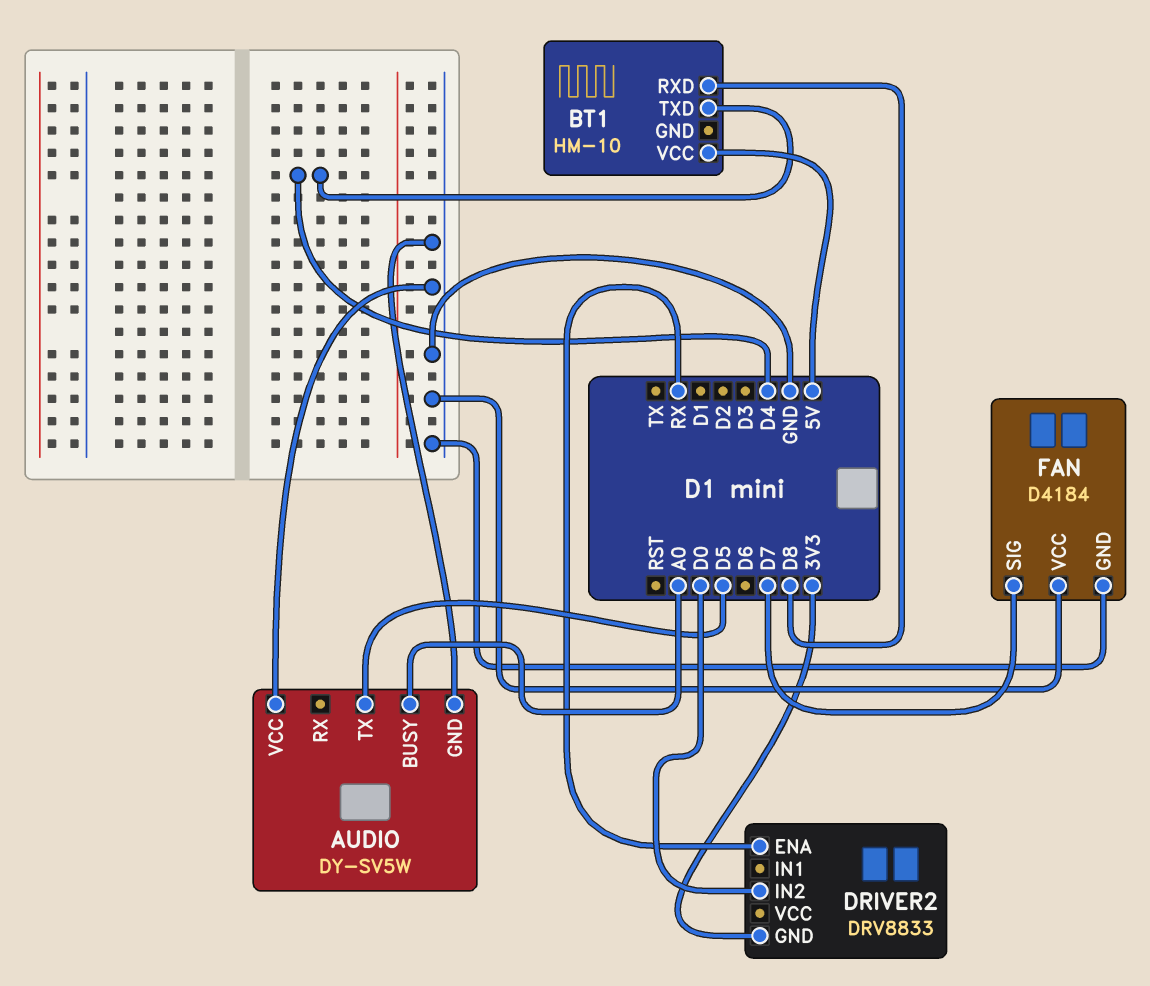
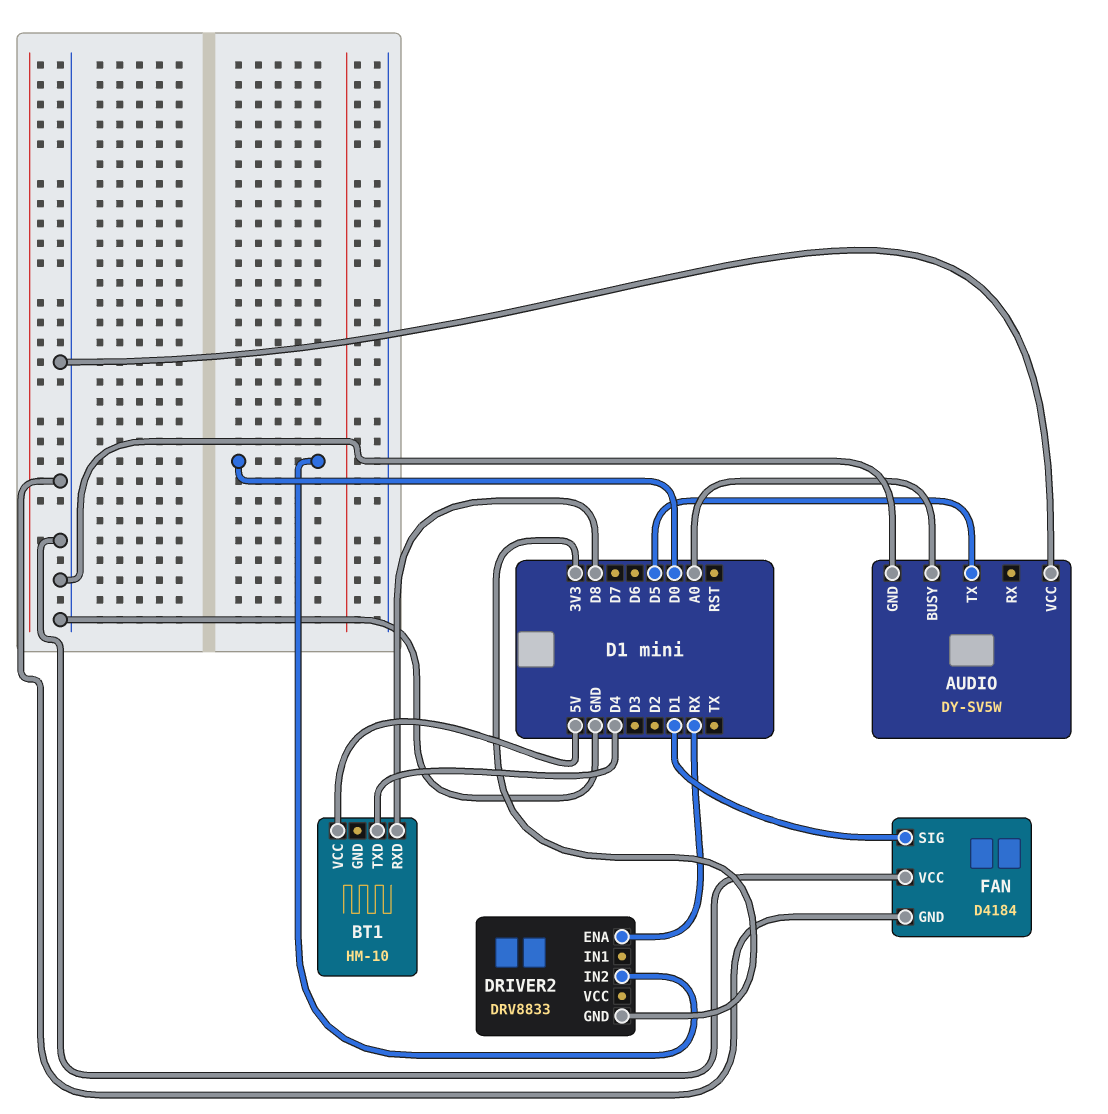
FAN pin SIG: D7 -> D1

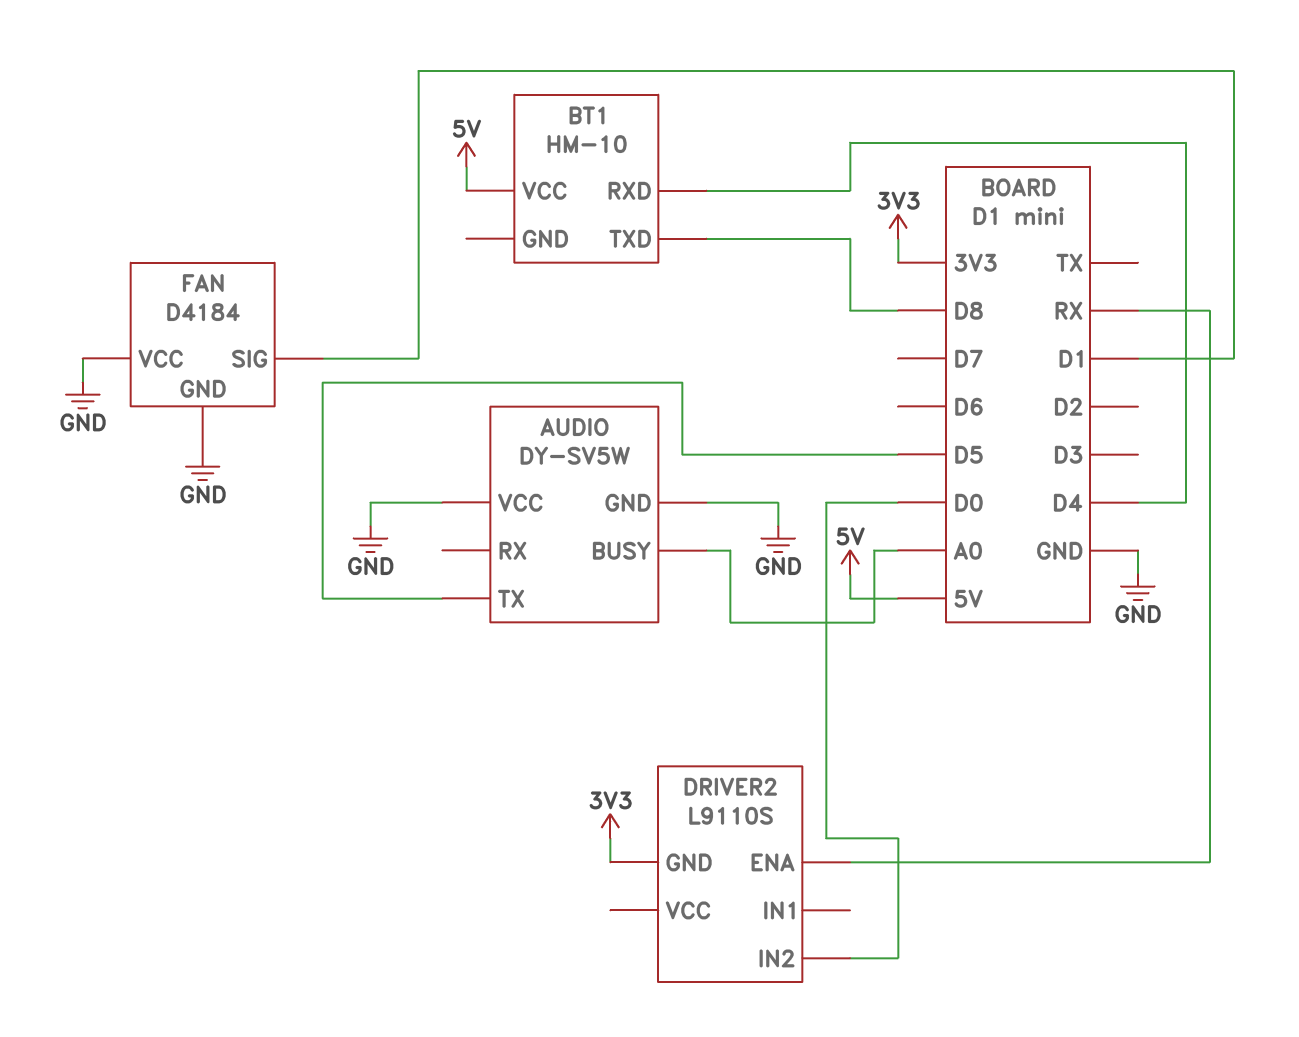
BT1 pin RXD: D8 -> D4
BT1 pin TXD: D4 -> D8
DRIVER2: DRV8833 -> L9110S

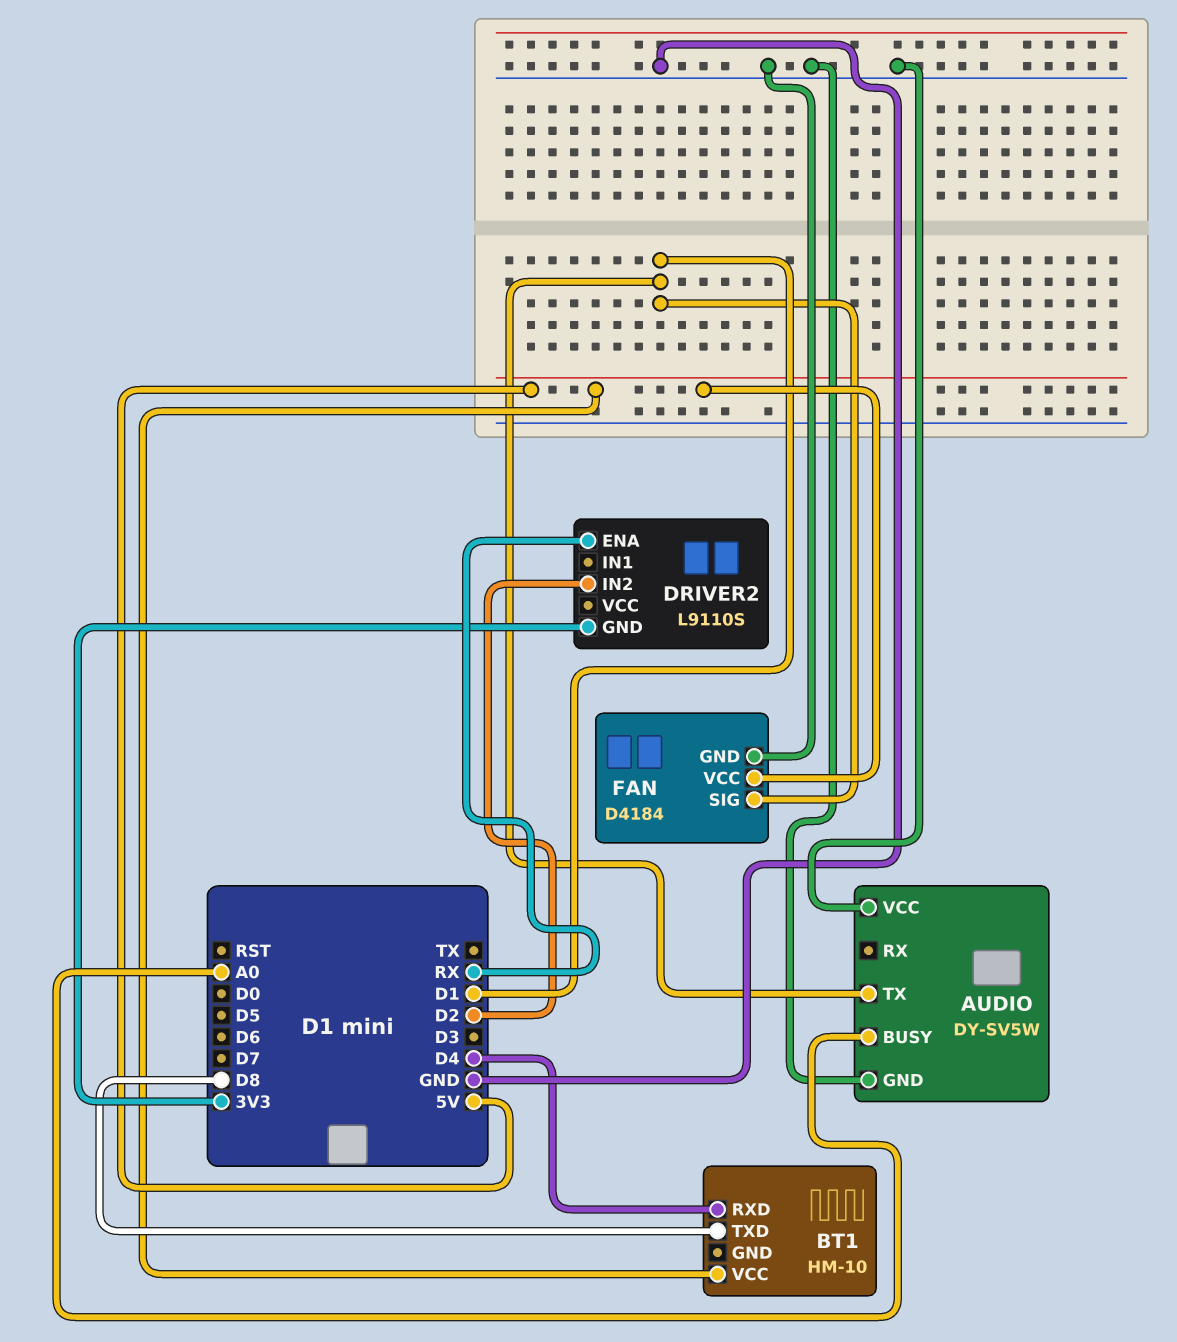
AUDIO pin TX: D5 -> D1
DRIVER2 pin IN2: D0 -> D2
FAN pin VCC: GND -> 5V

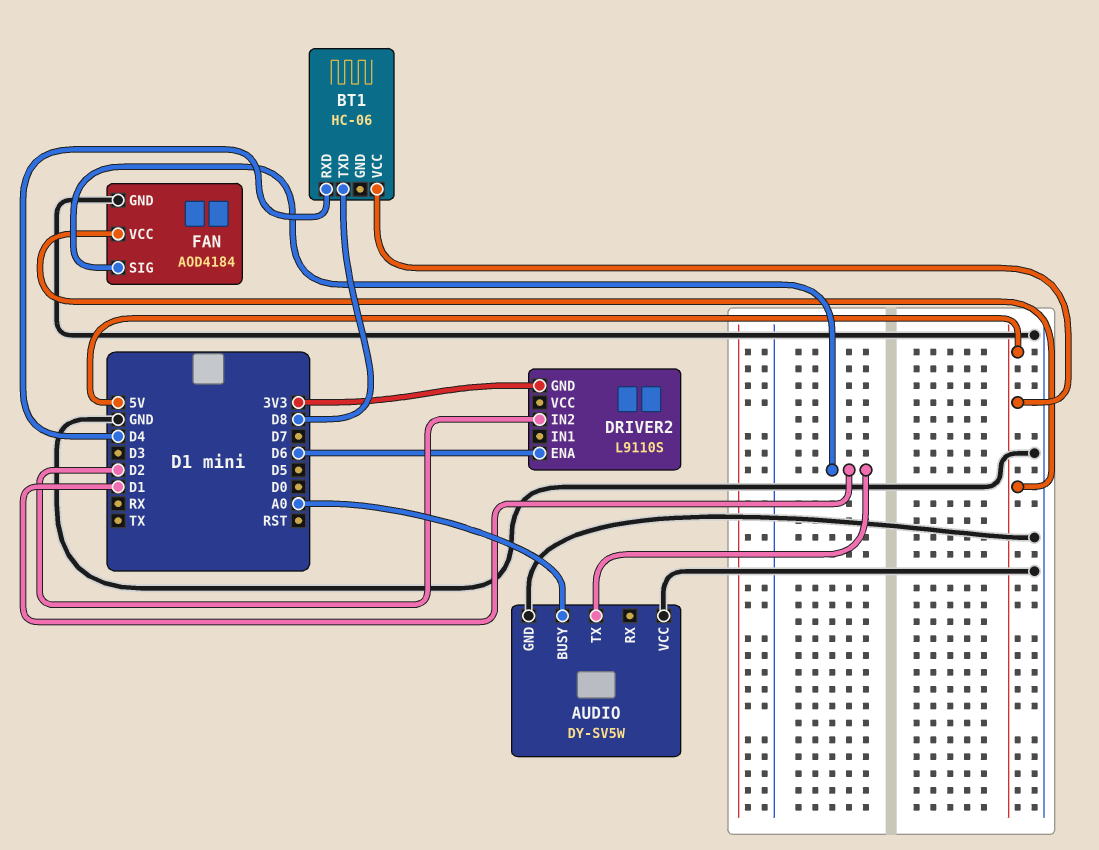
BT1: HM-10 -> HC-06
DRIVER2 pin ENA: RX -> D6
FAN: D4184 -> AOD4184

